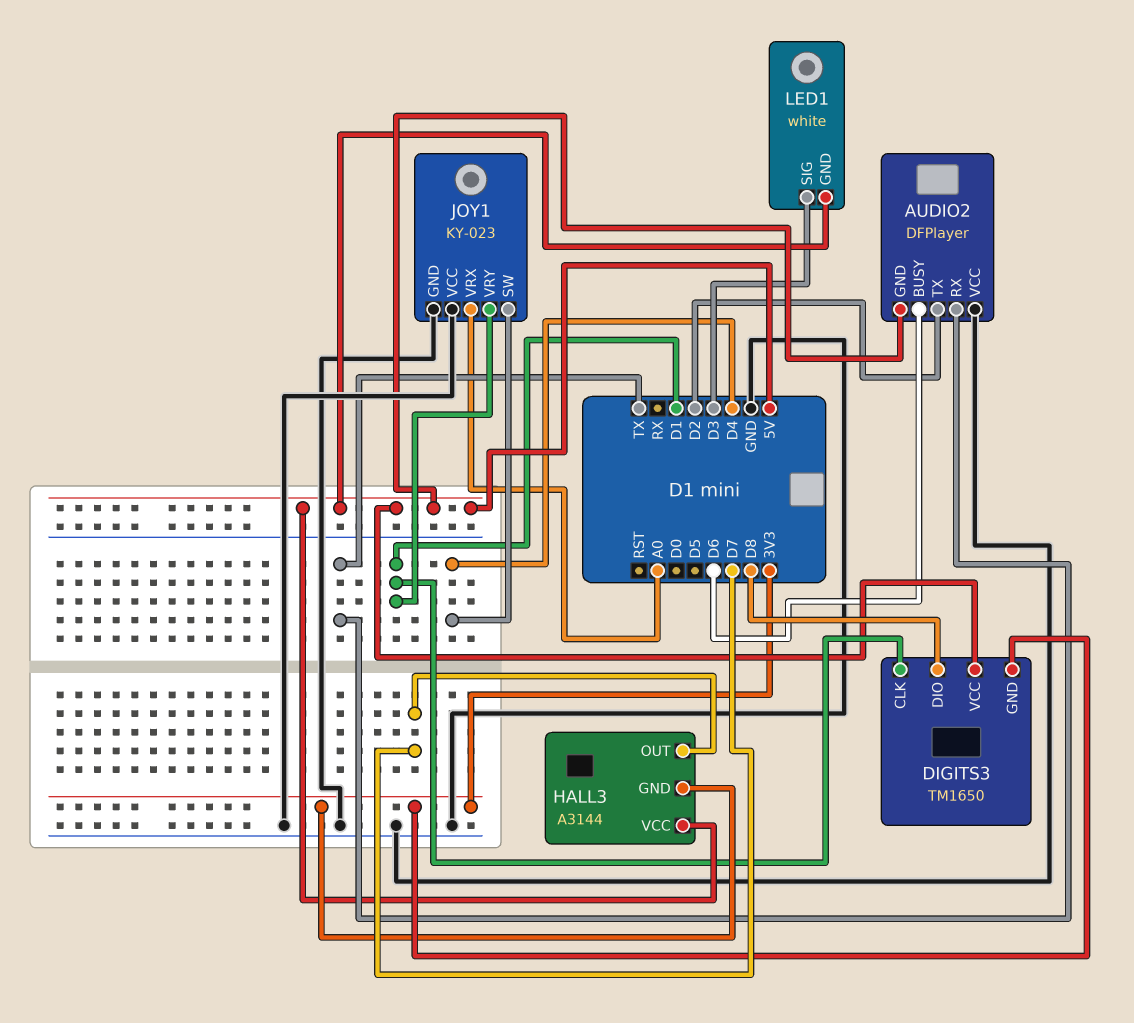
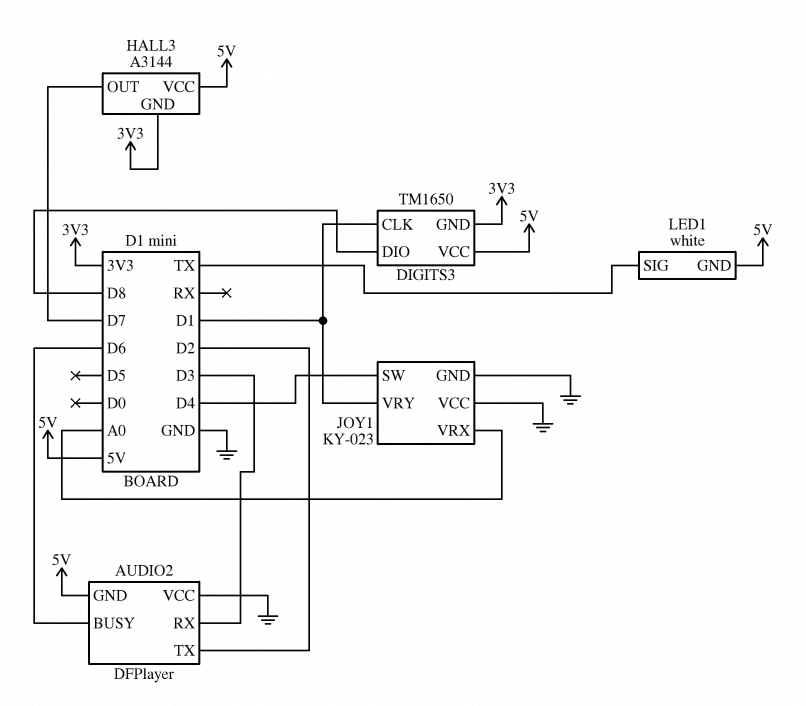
AUDIO2 pin RX: TX -> D3
LED1 pin SIG: D3 -> TX

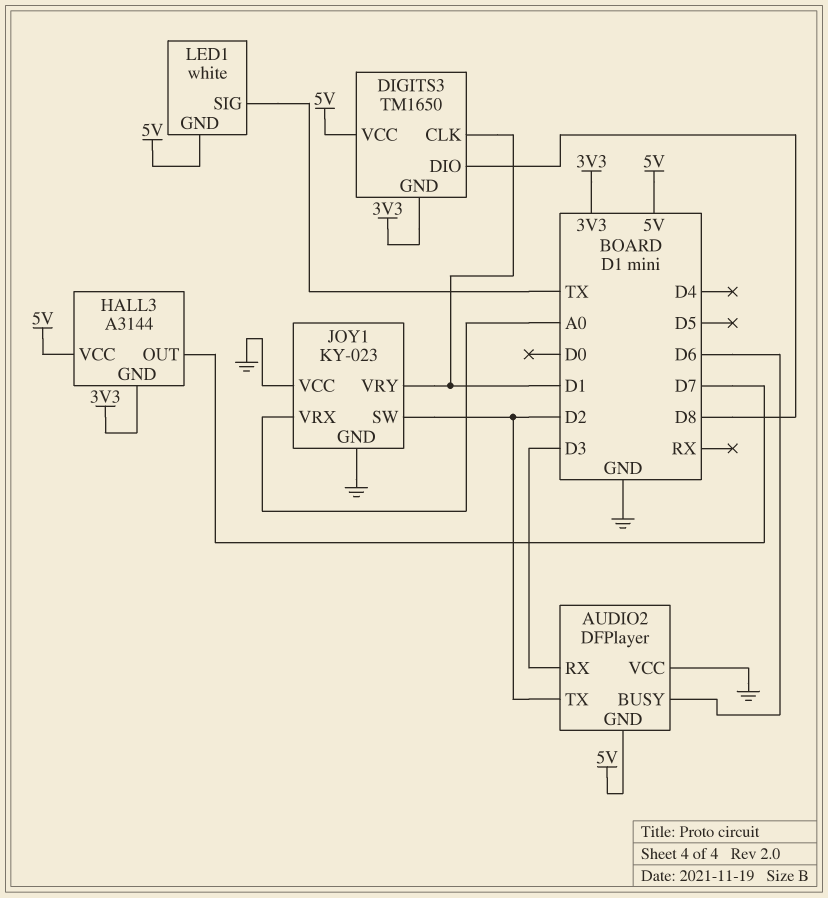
JOY1 pin SW: D4 -> D2

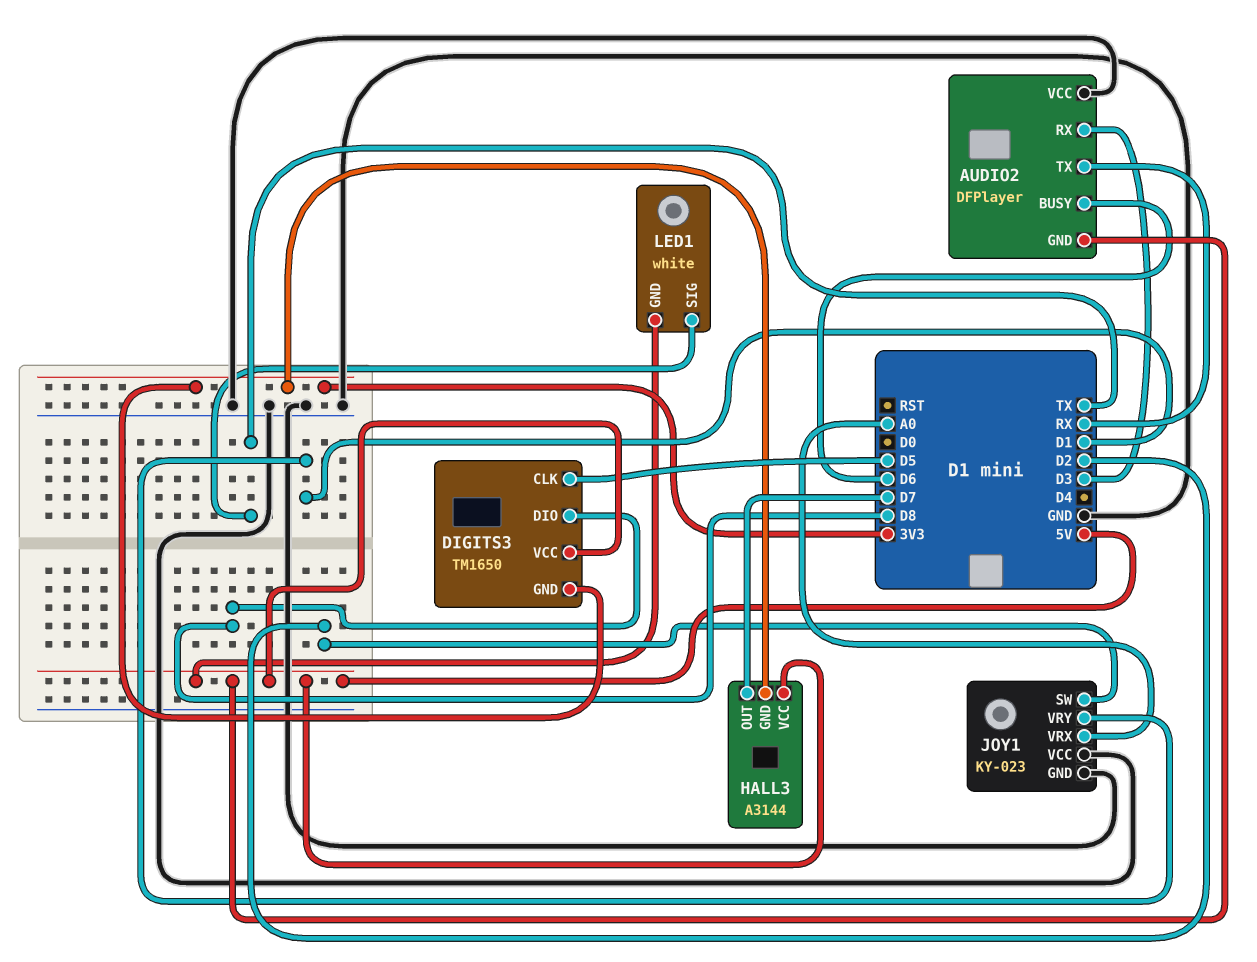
AUDIO2 pin TX: D2 -> RX
DIGITS3 pin CLK: D1 -> D5

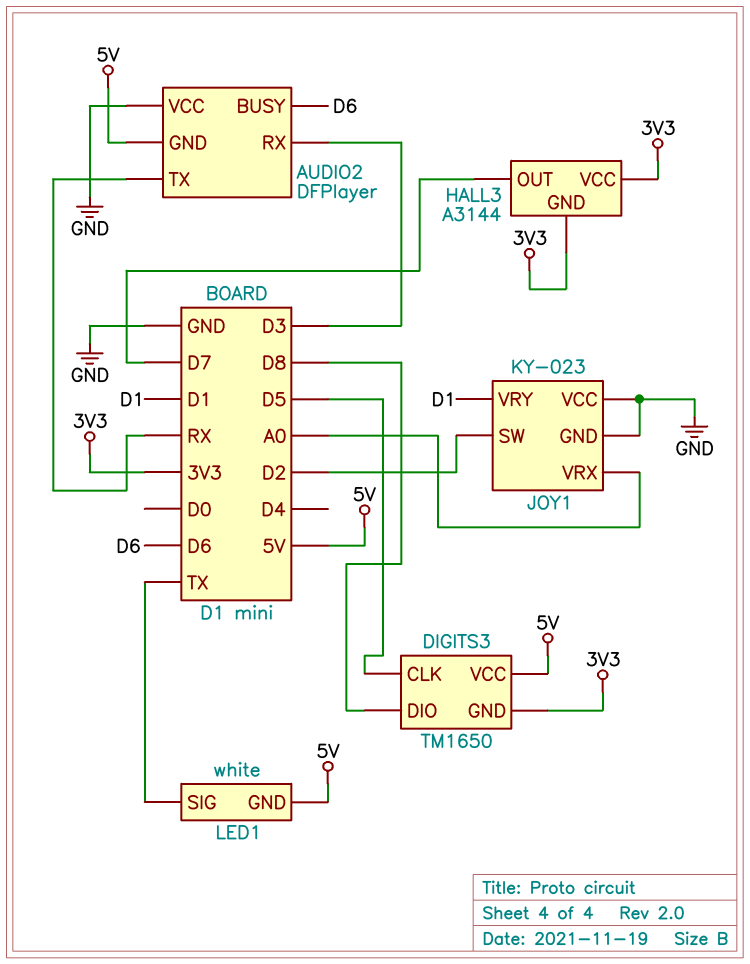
HALL3 pin VCC: 5V -> 3V3

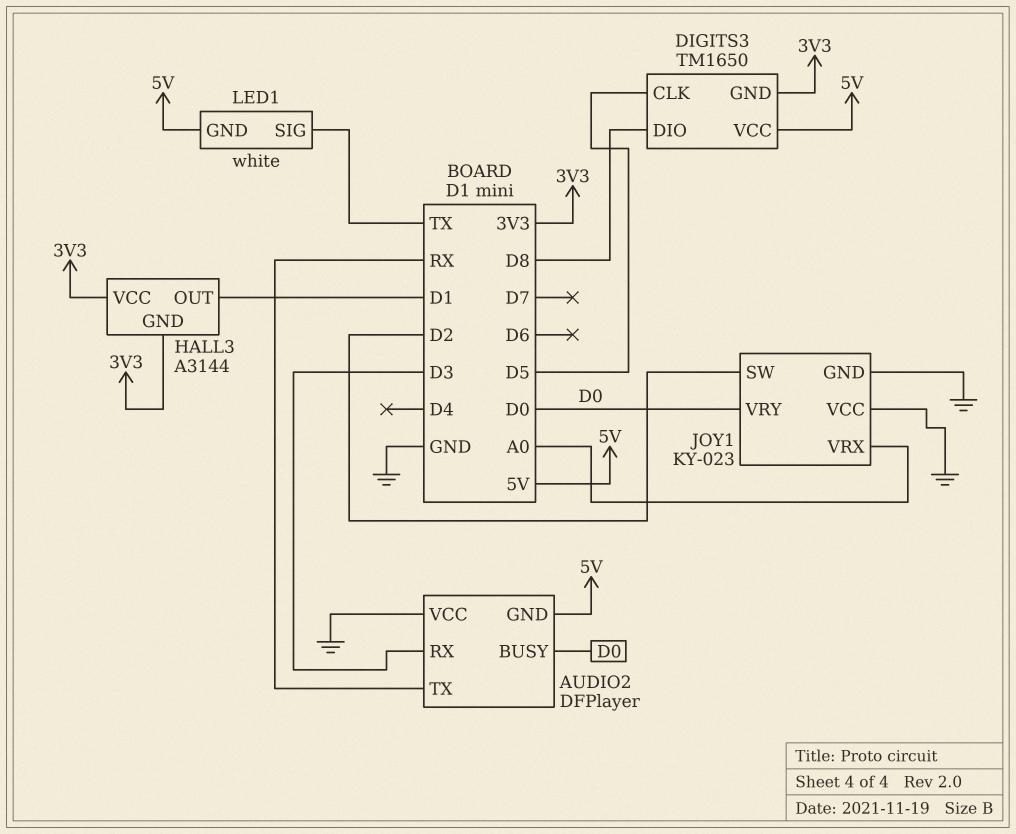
AUDIO2 pin BUSY: D6 -> D0
HALL3 pin OUT: D7 -> D1
JOY1 pin VRY: D1 -> D0

